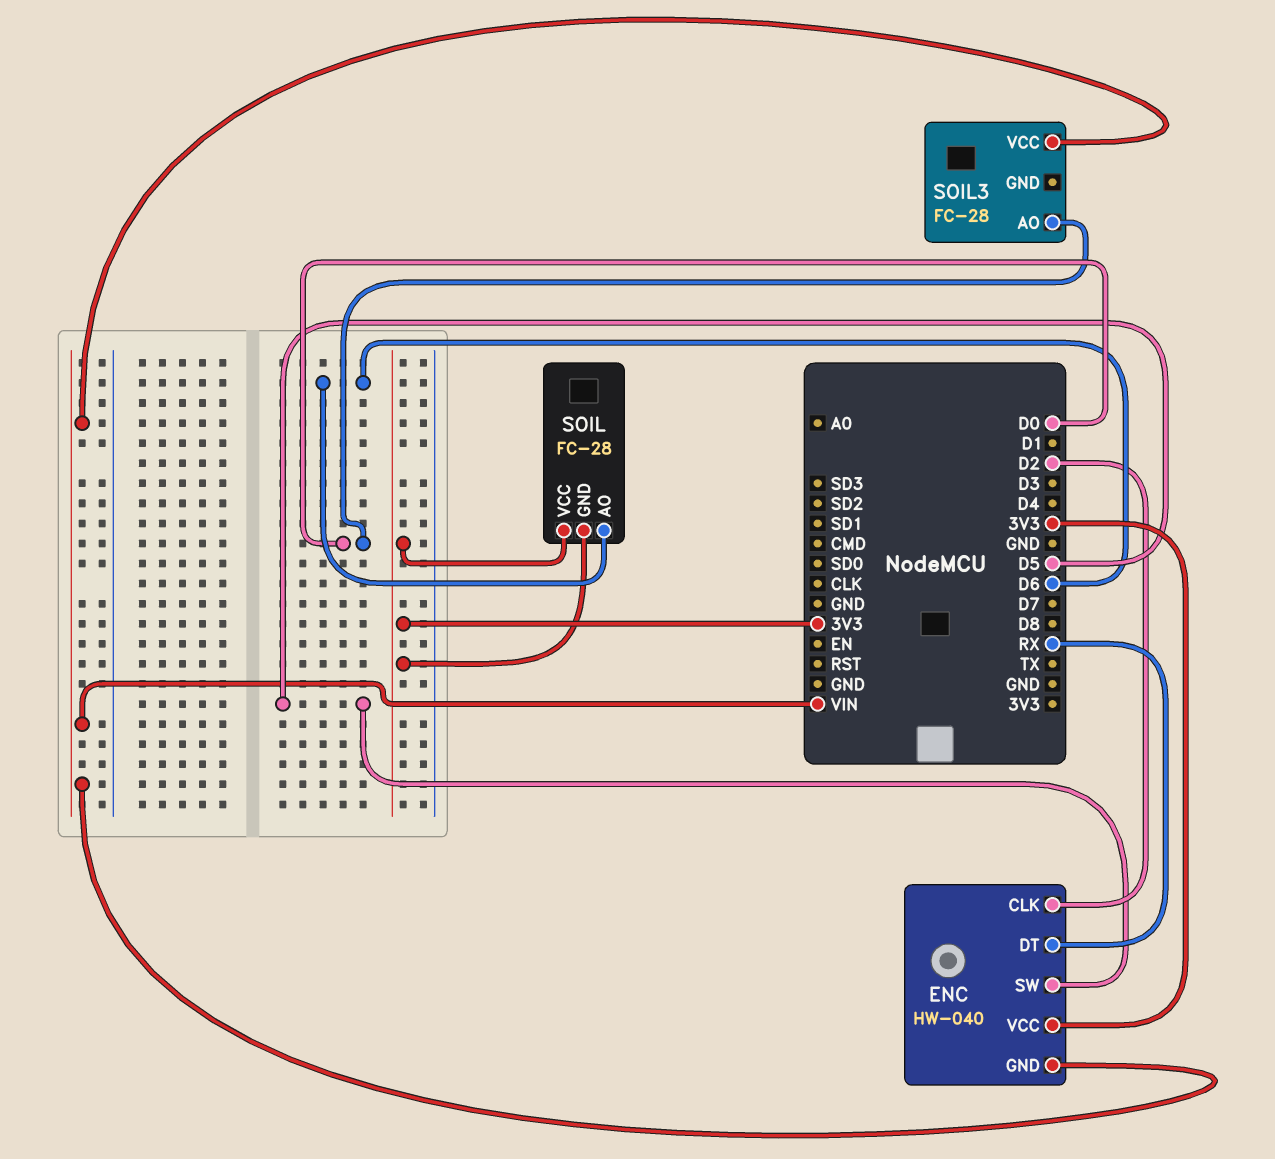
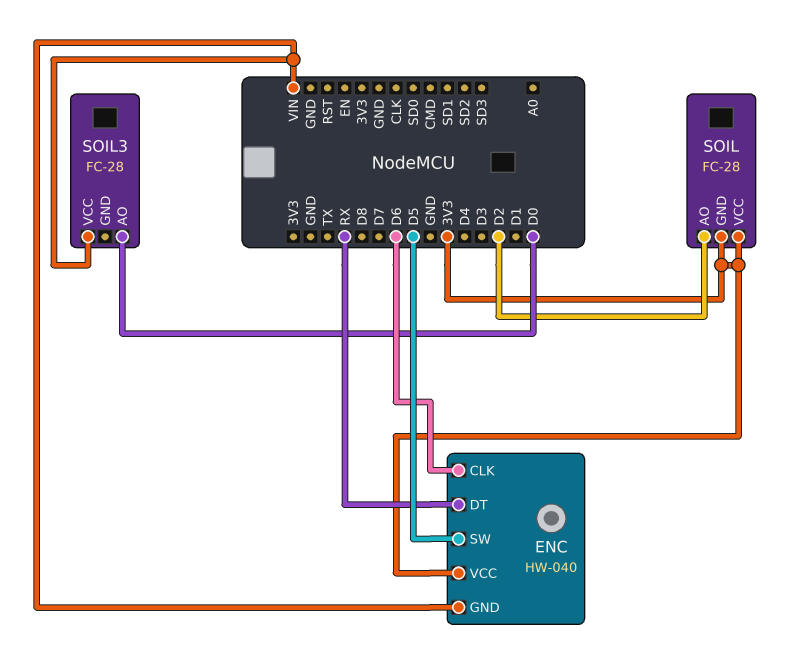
ENC pin CLK: D2 -> D6
SOIL pin AO: D6 -> D2

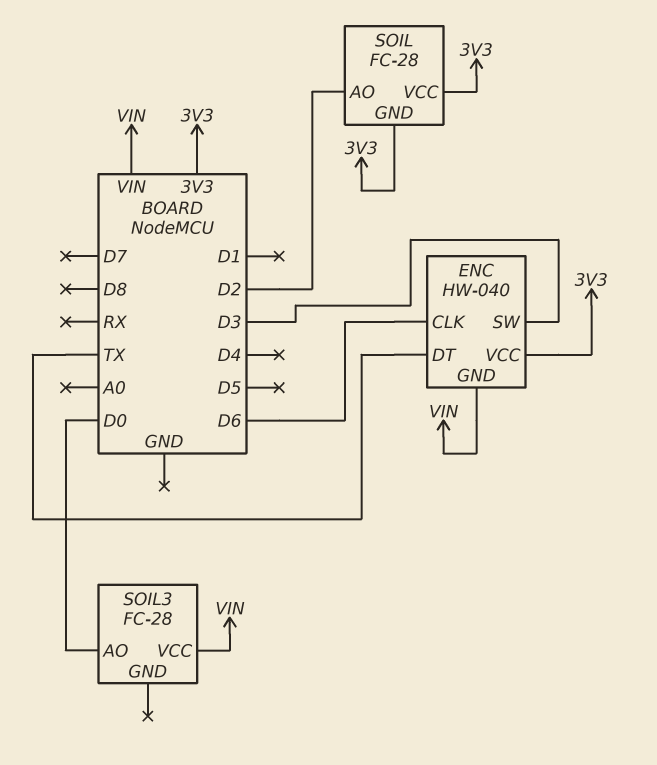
ENC pin DT: RX -> TX
ENC pin SW: D5 -> D3

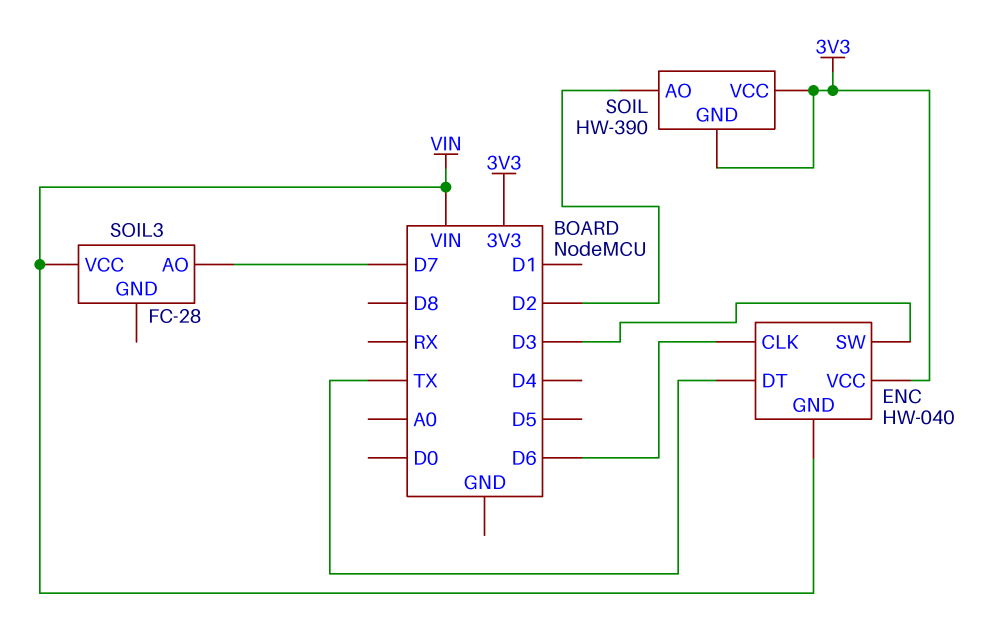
SOIL: FC-28 -> HW-390
SOIL3 pin AO: D0 -> D7

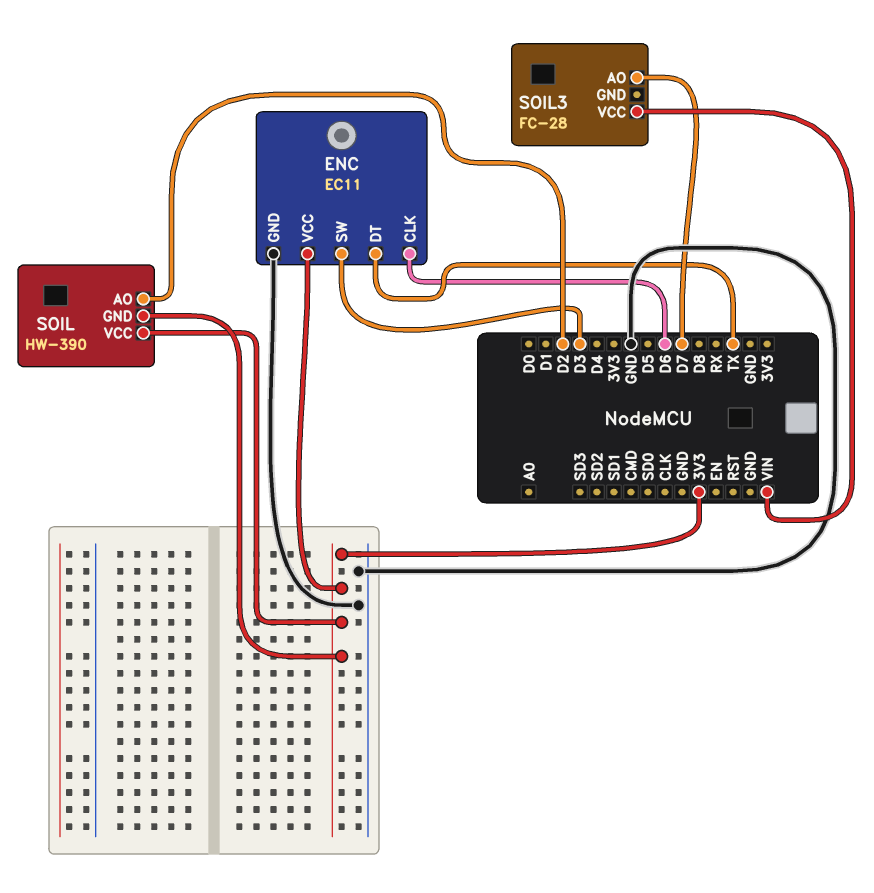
ENC: HW-040 -> EC11
ENC pin GND: VIN -> GND

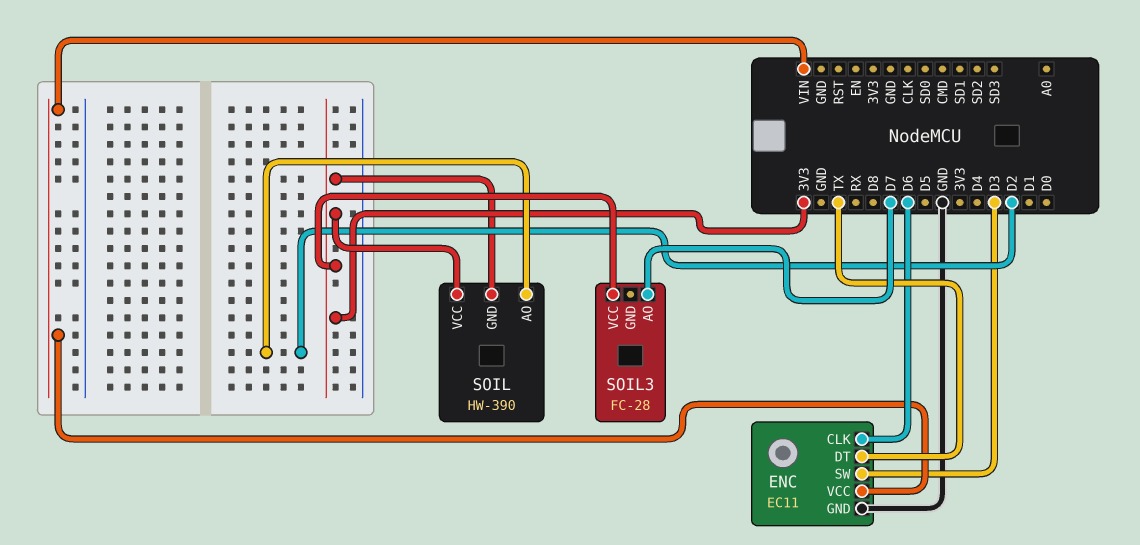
ENC pin VCC: 3V3 -> VIN
SOIL3 pin VCC: VIN -> 3V3

